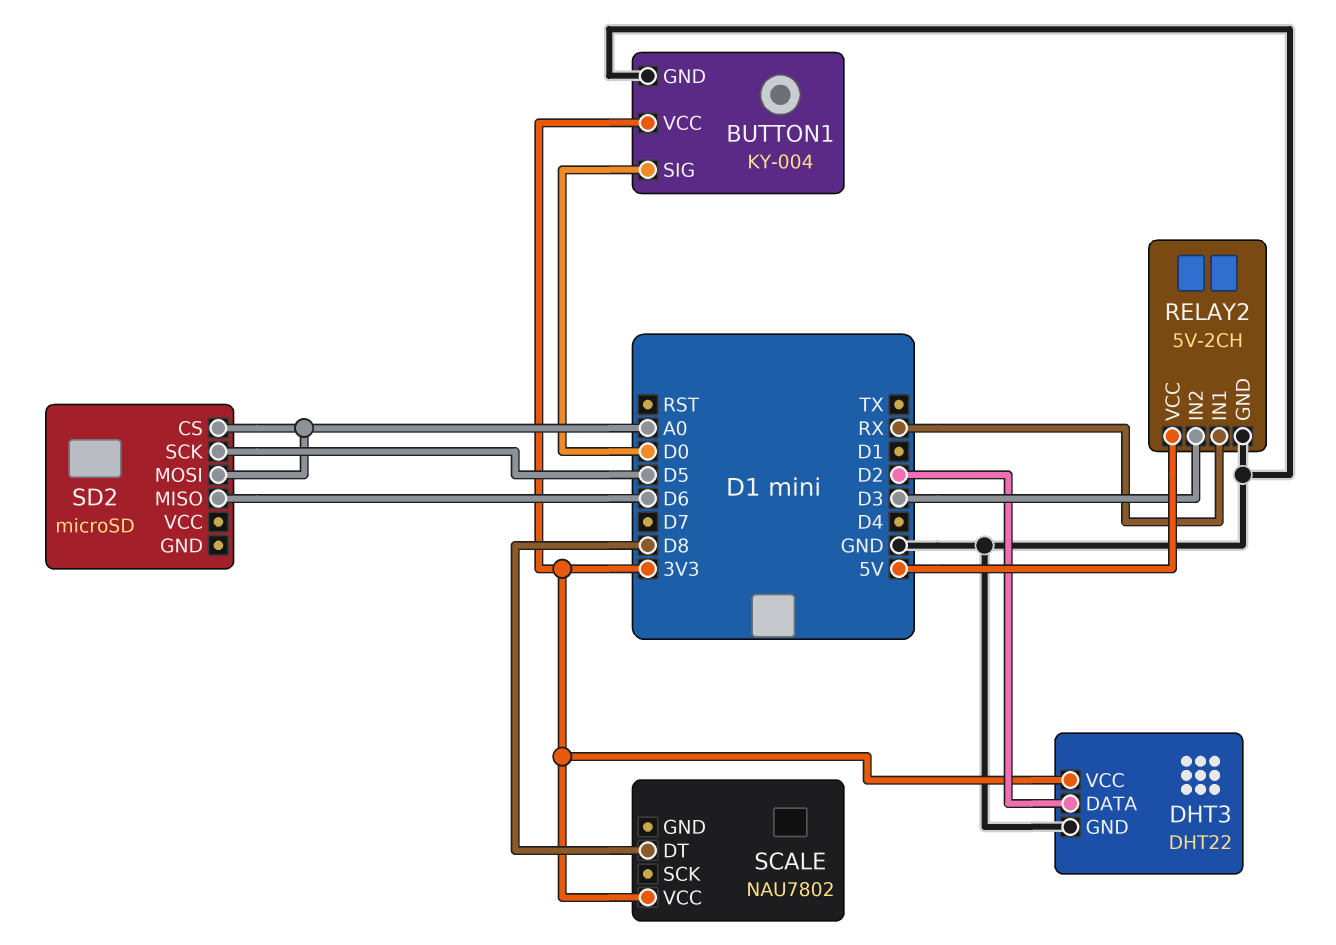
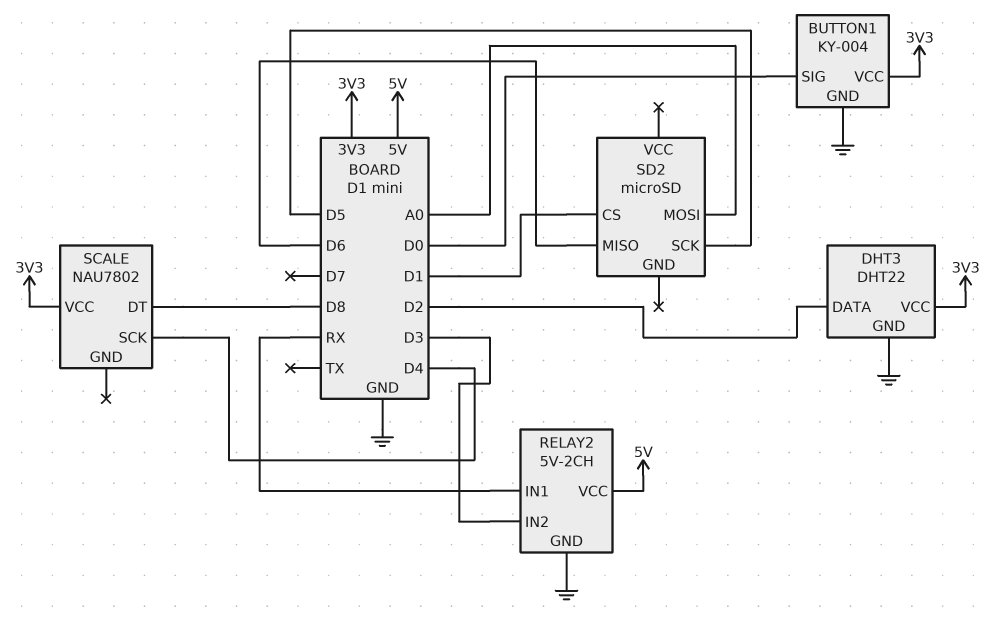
SCALE pin SCK: none -> D4
SD2 pin CS: A0 -> D1

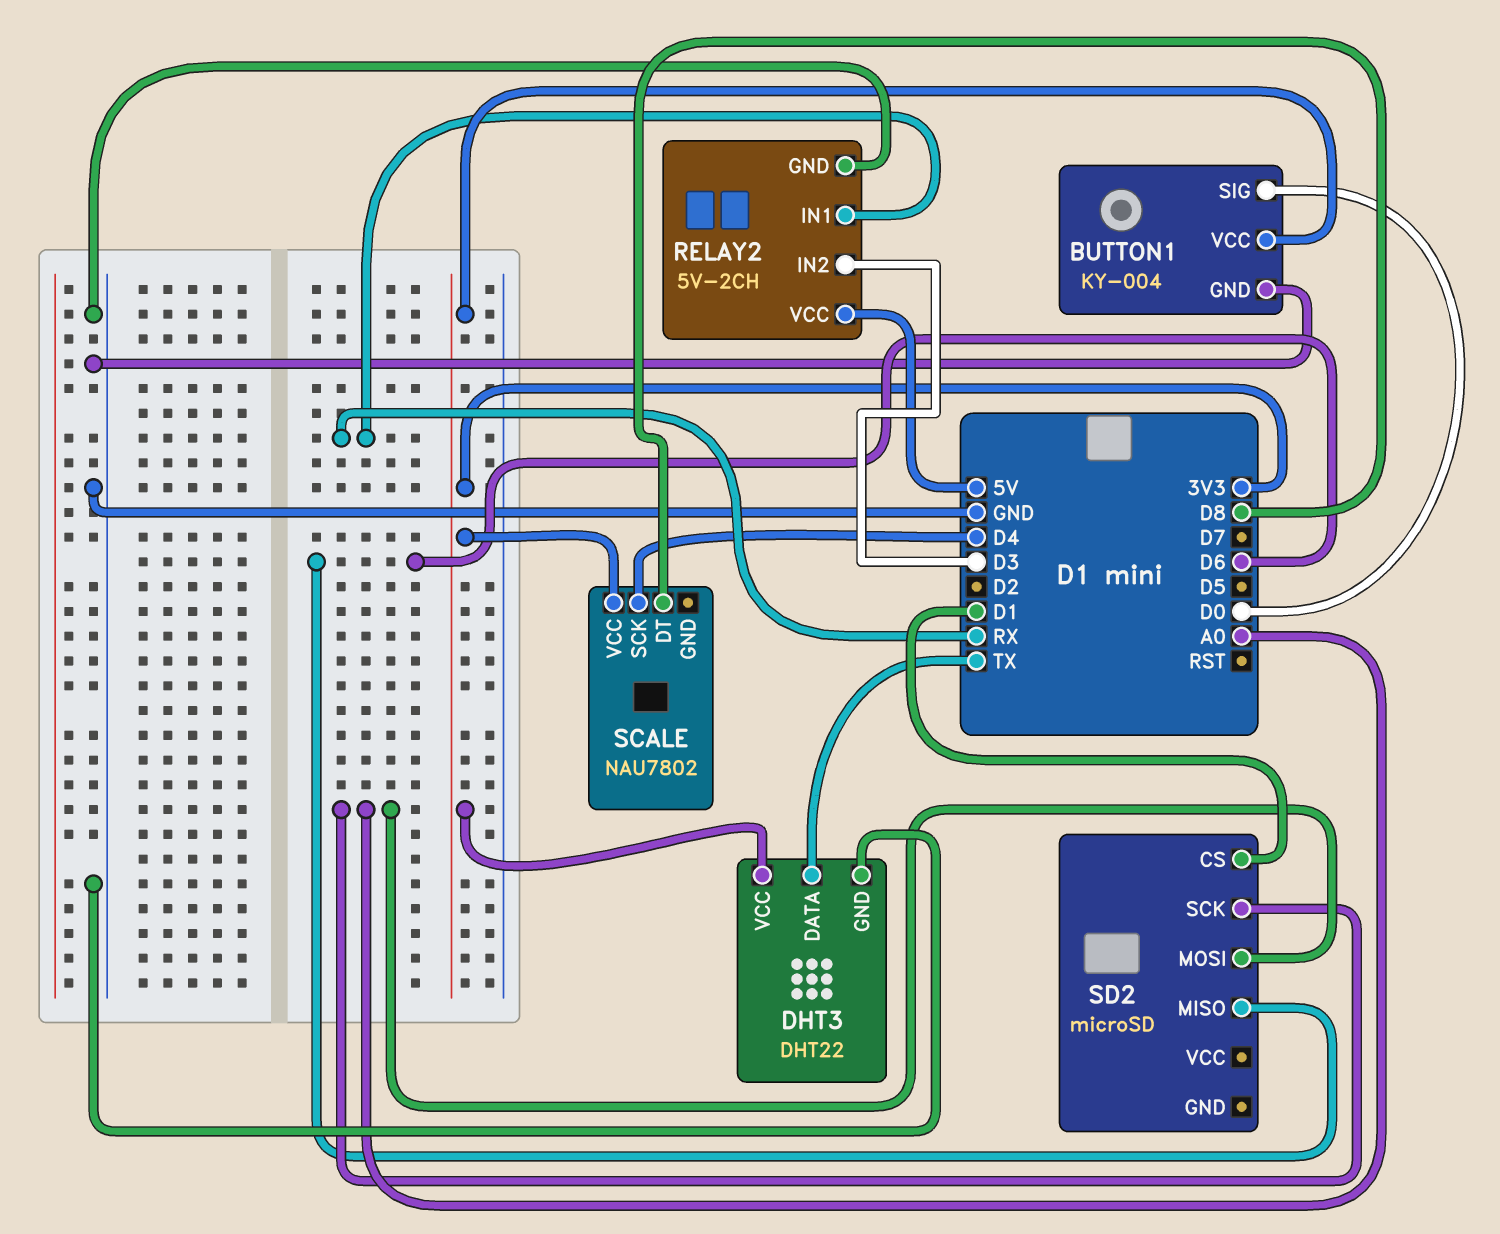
DHT3 pin DATA: D2 -> TX
SD2 pin SCK: D5 -> A0

